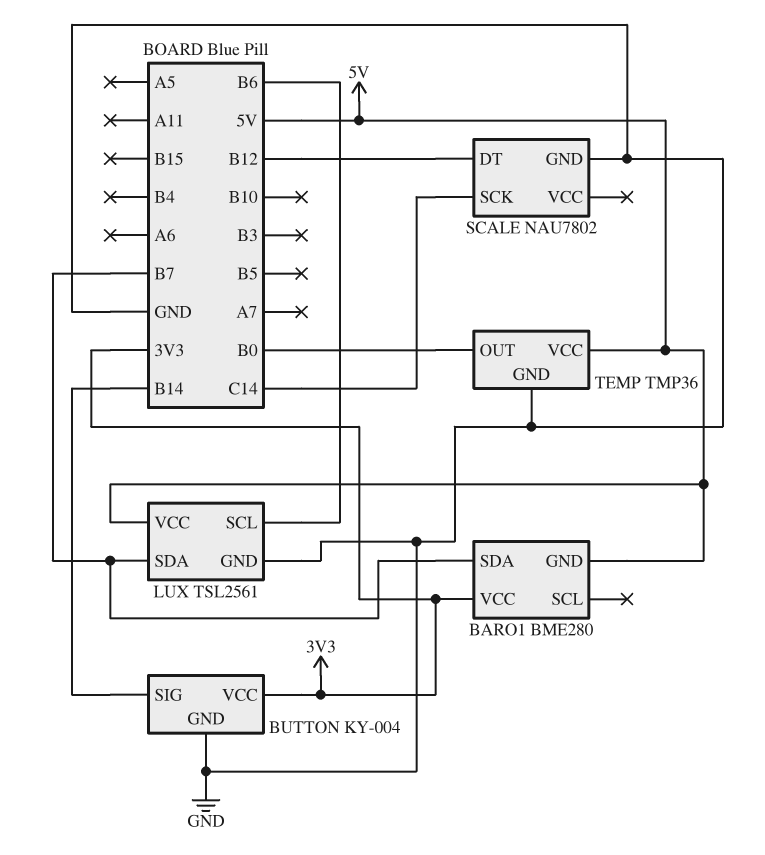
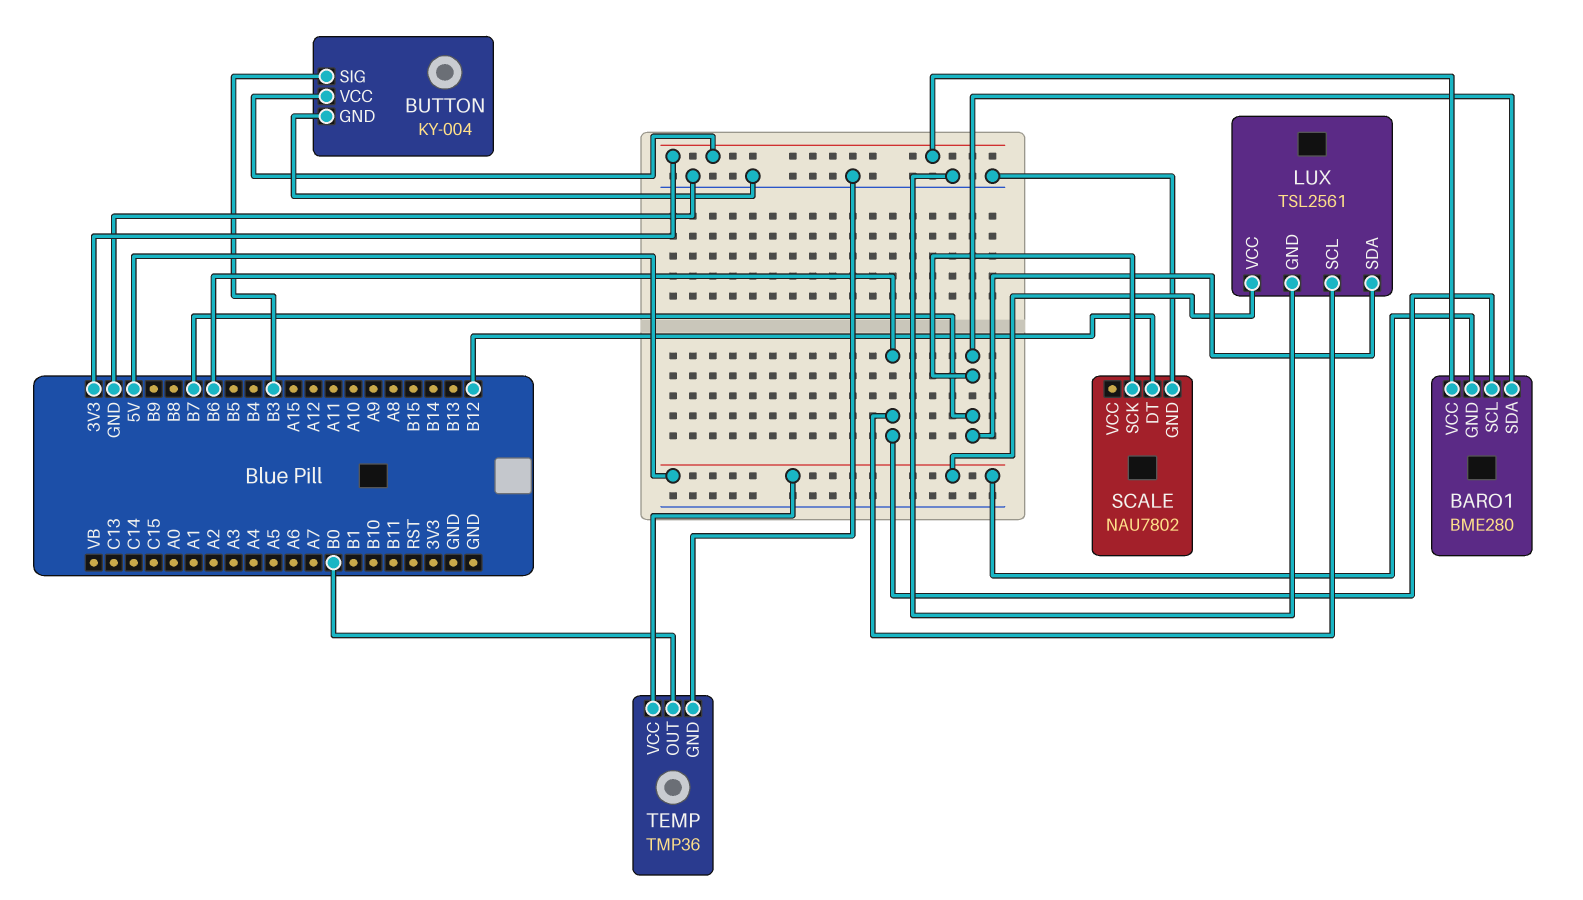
BARO1 pin SCL: none -> B6
BUTTON pin SIG: B14 -> B3
SCALE pin SCK: C14 -> B7

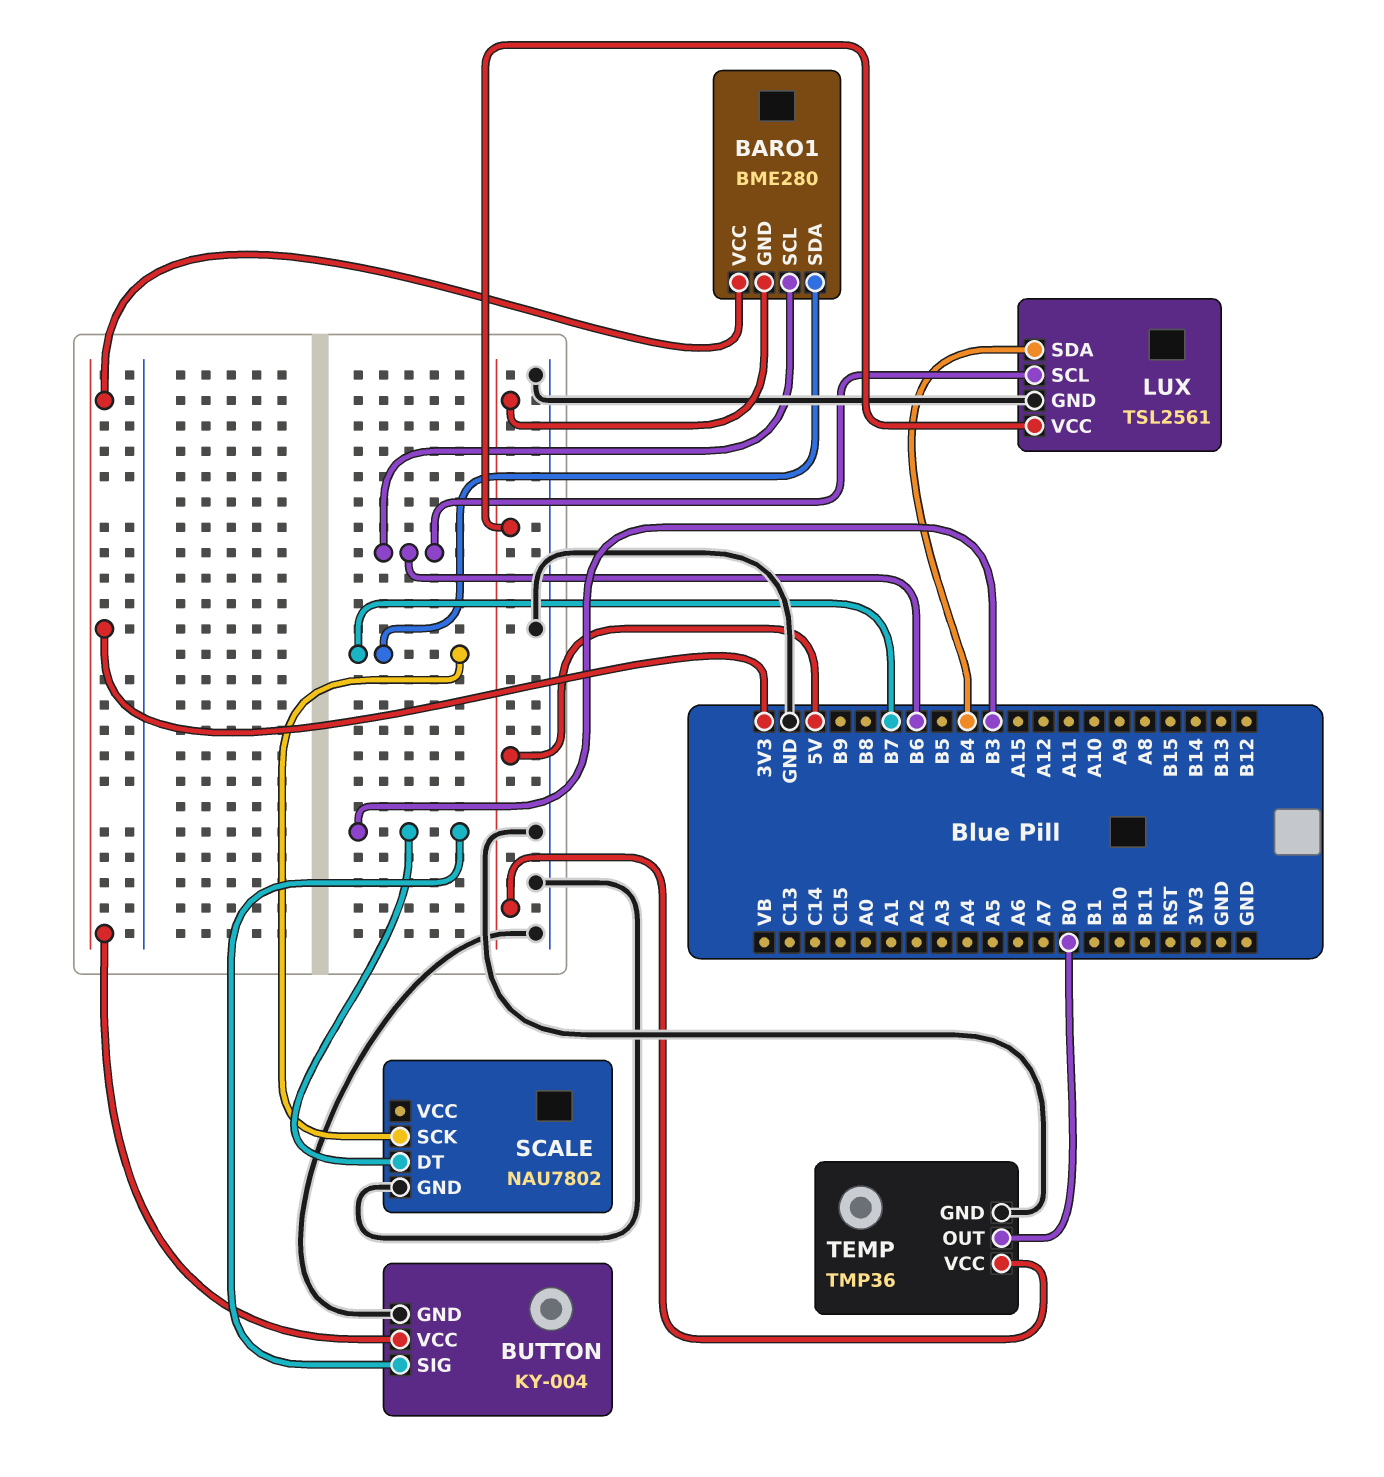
LUX pin SDA: B7 -> B4
SCALE pin DT: B12 -> B3

